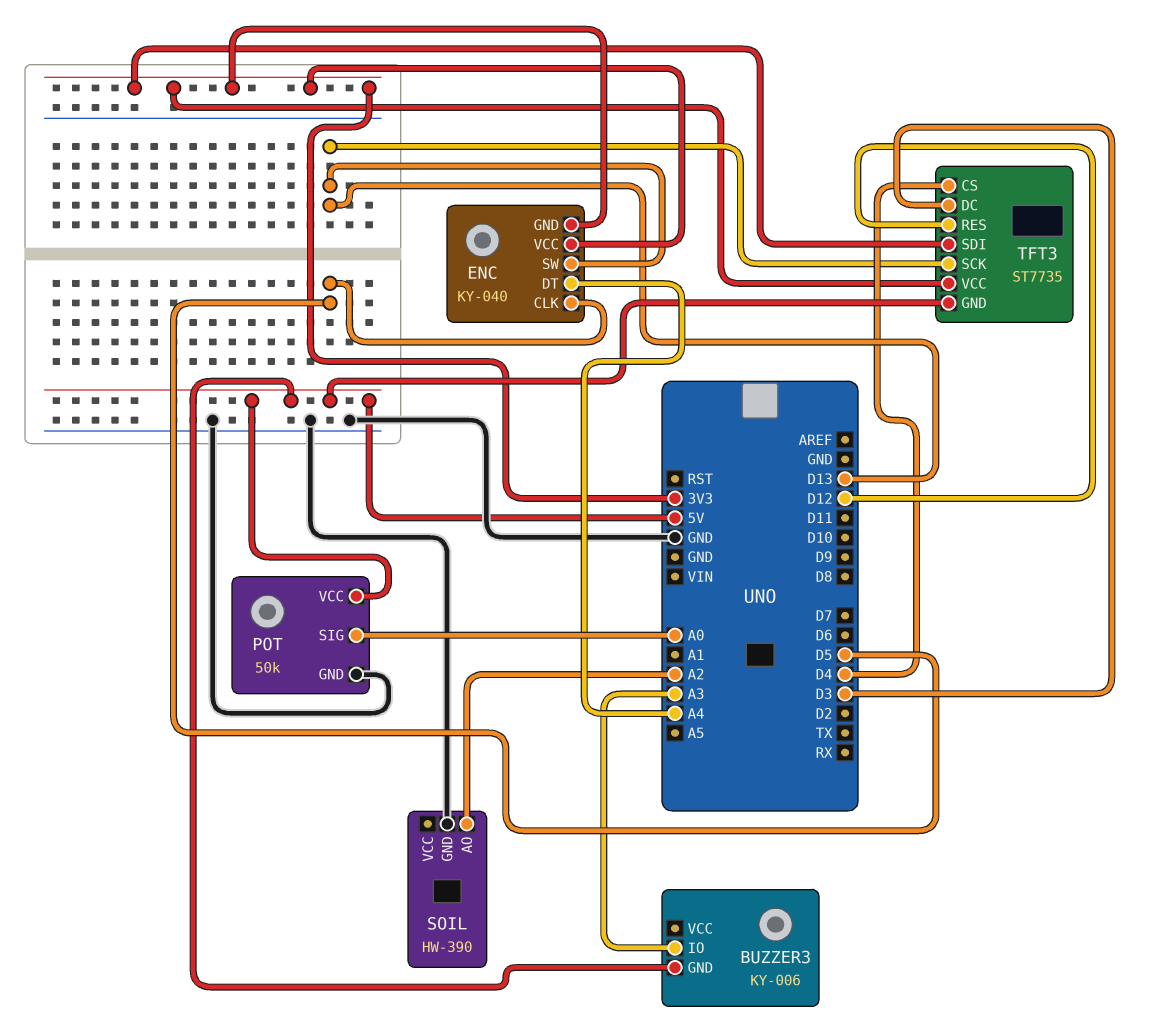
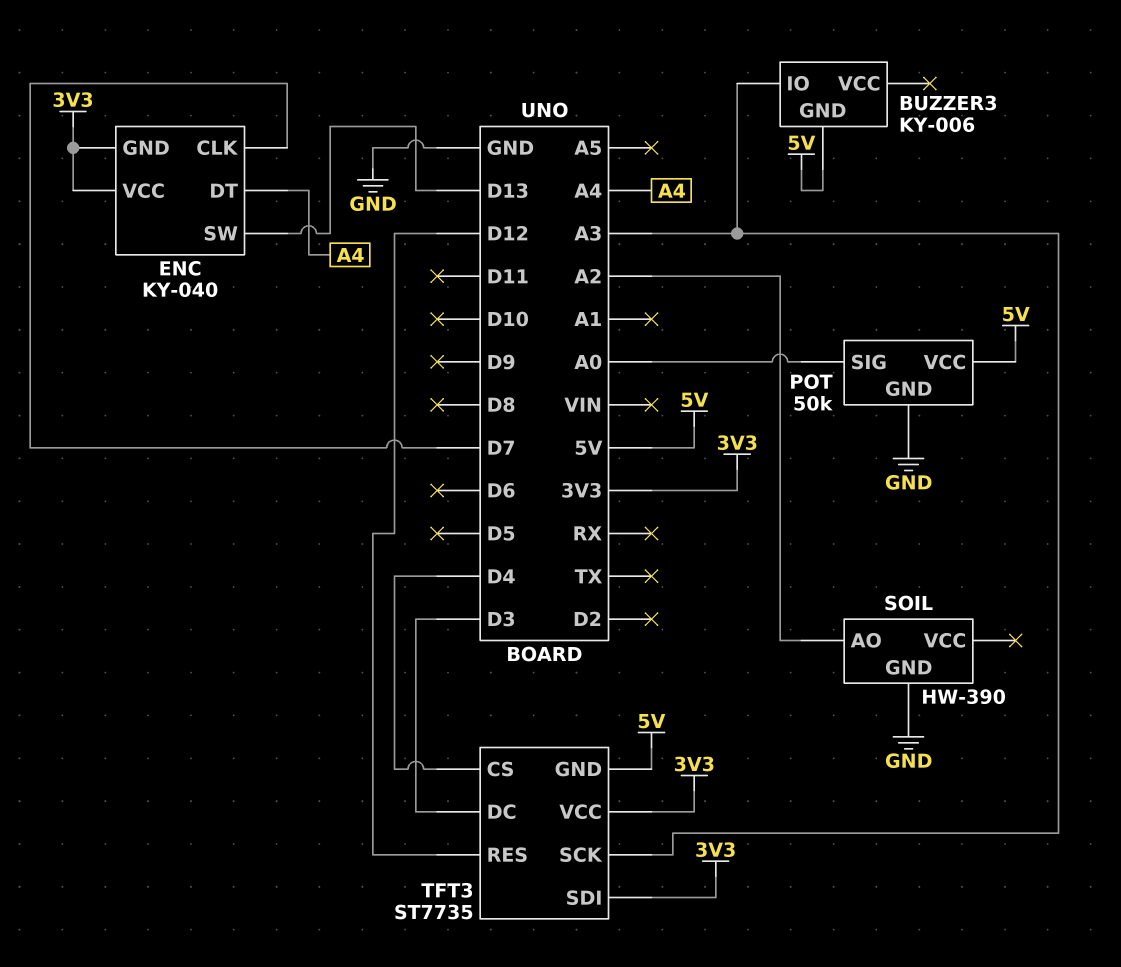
ENC pin CLK: D5 -> D7
TFT3 pin SCK: D13 -> A3

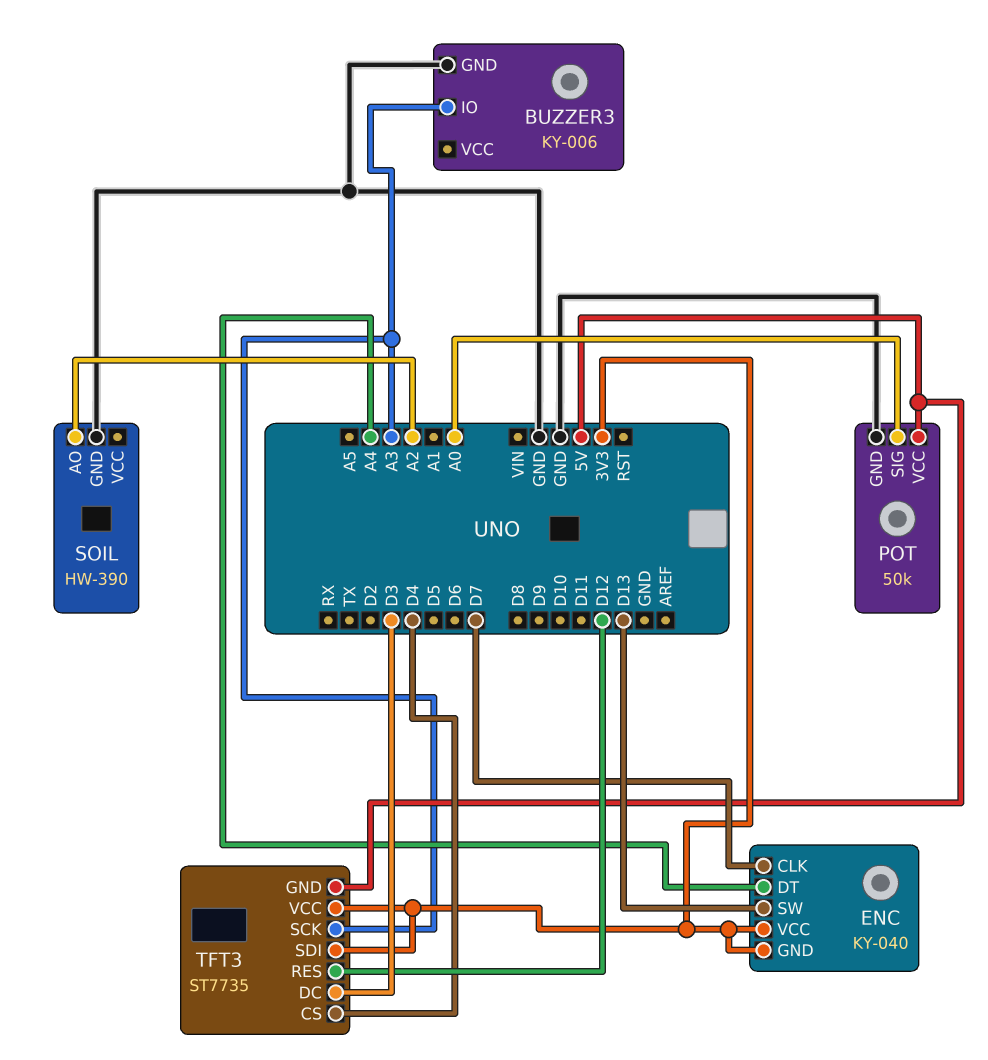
BUZZER3 pin GND: 5V -> GND

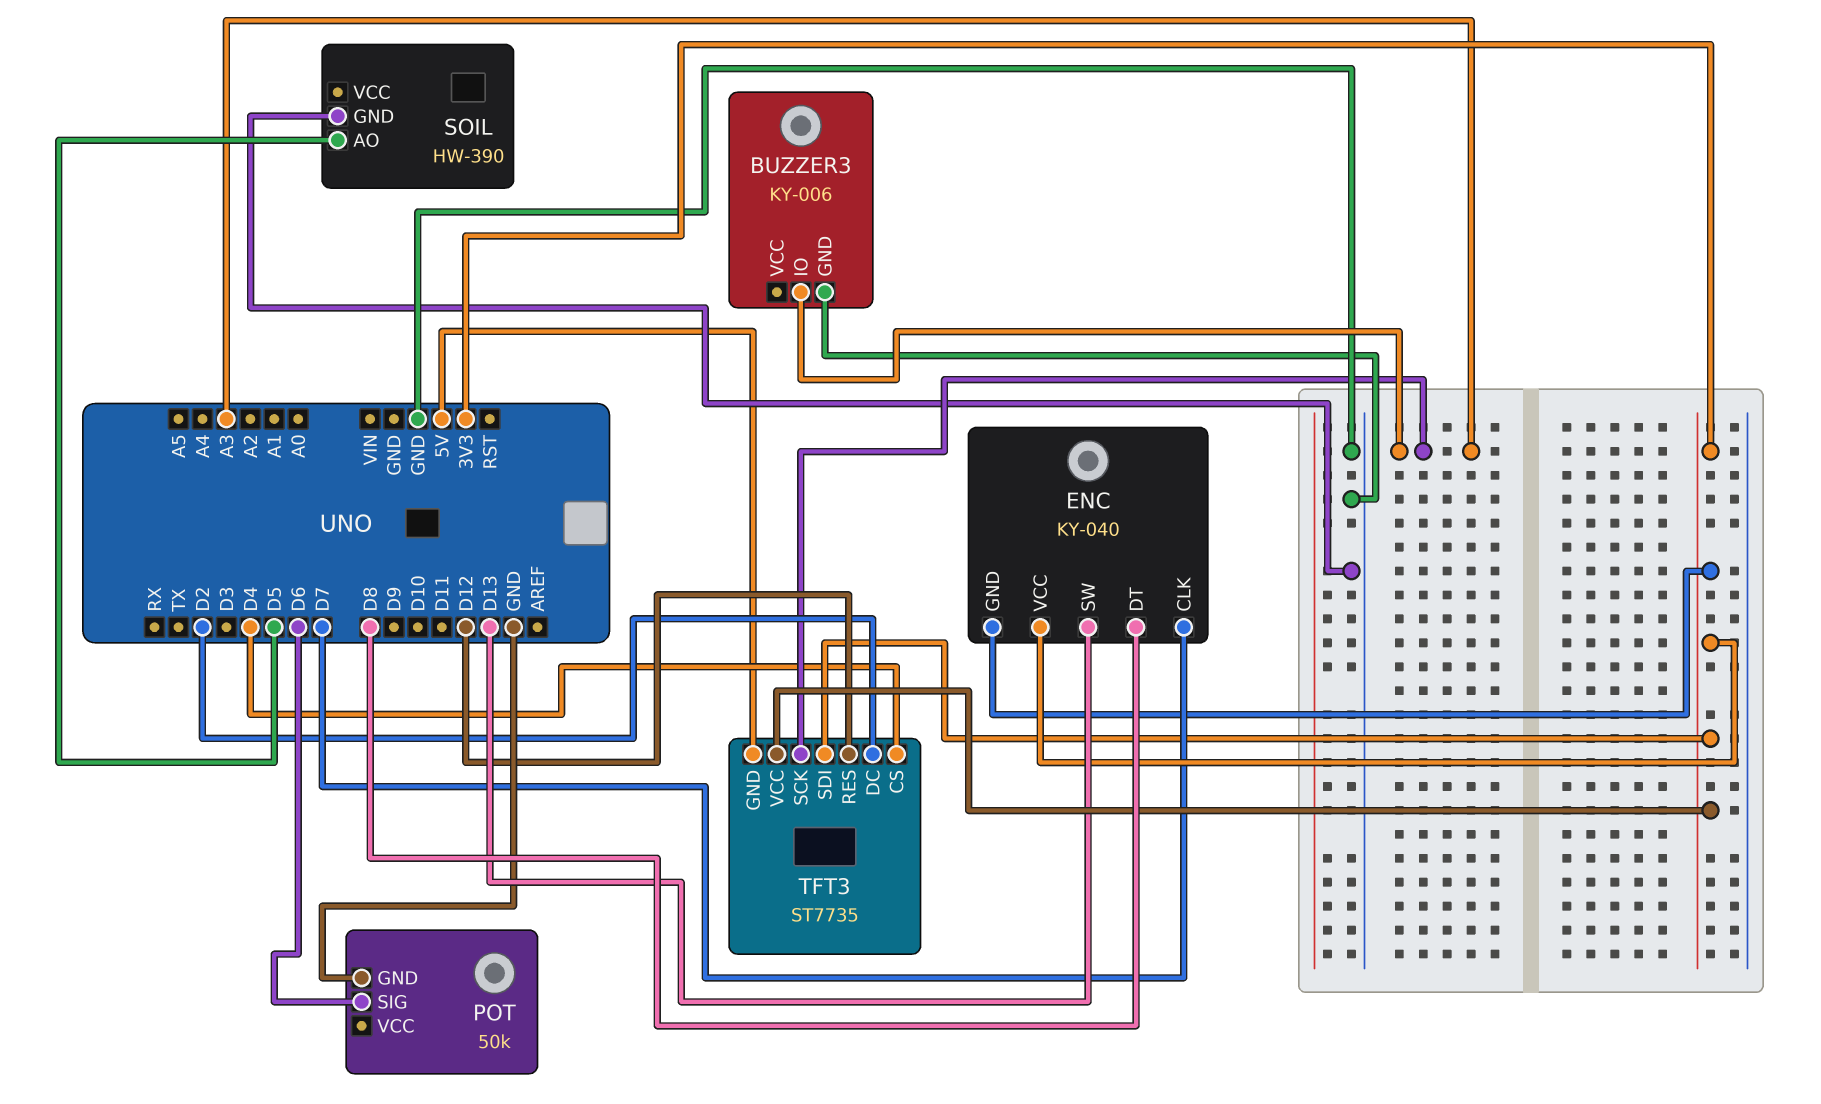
ENC pin DT: A4 -> D8
POT pin SIG: A0 -> D6
POT pin VCC: 5V -> none
SOIL pin AO: A2 -> D5
TFT3 pin DC: D3 -> D2

